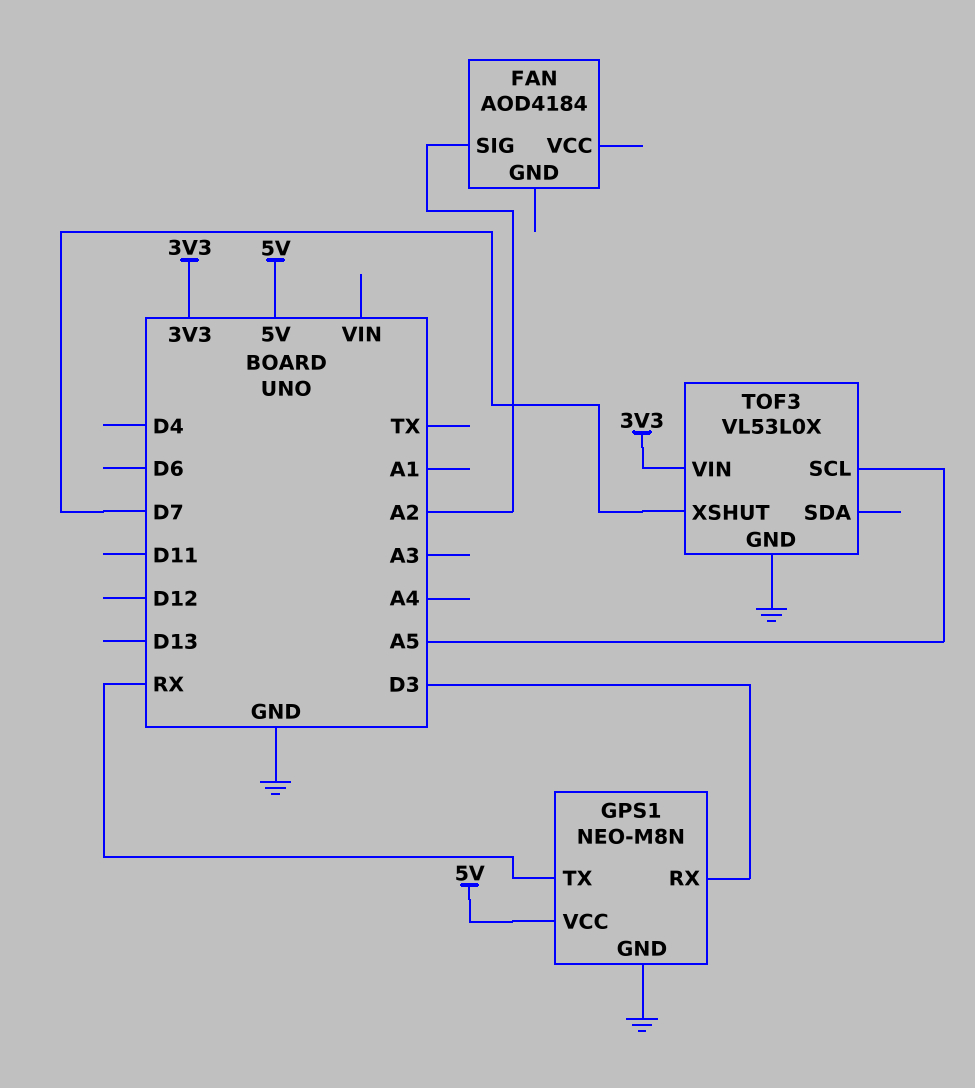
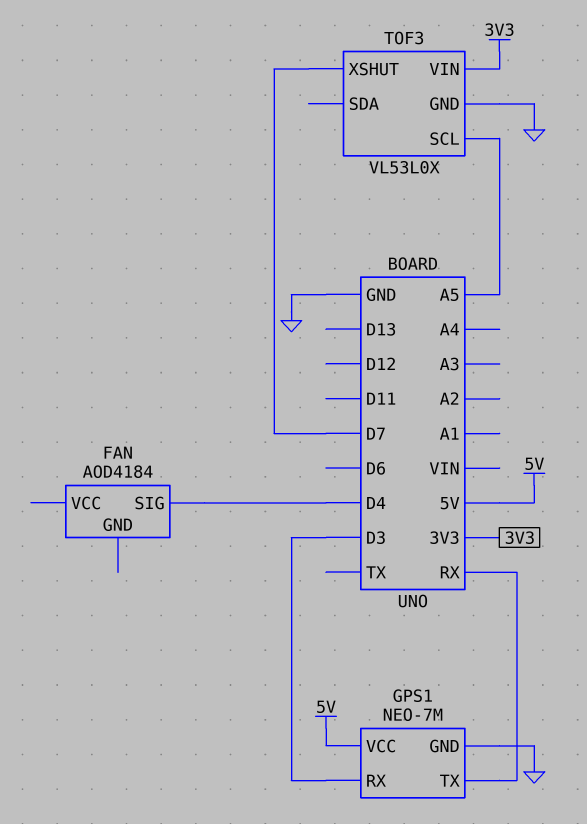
FAN pin SIG: A2 -> D4
GPS1: NEO-M8N -> NEO-7M

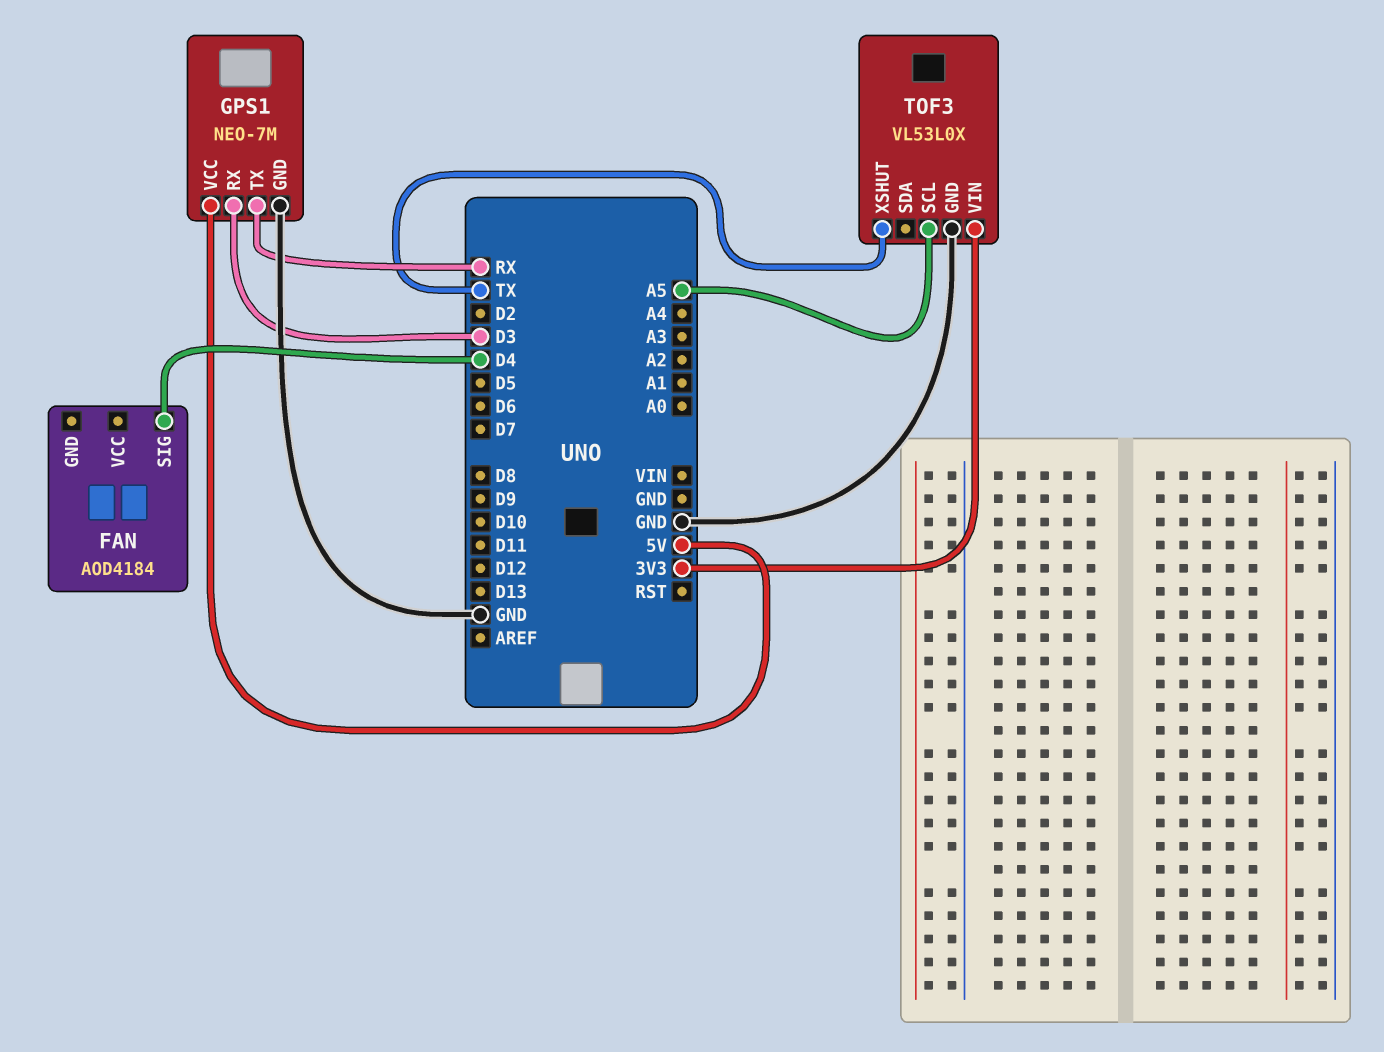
TOF3 pin XSHUT: D7 -> TX

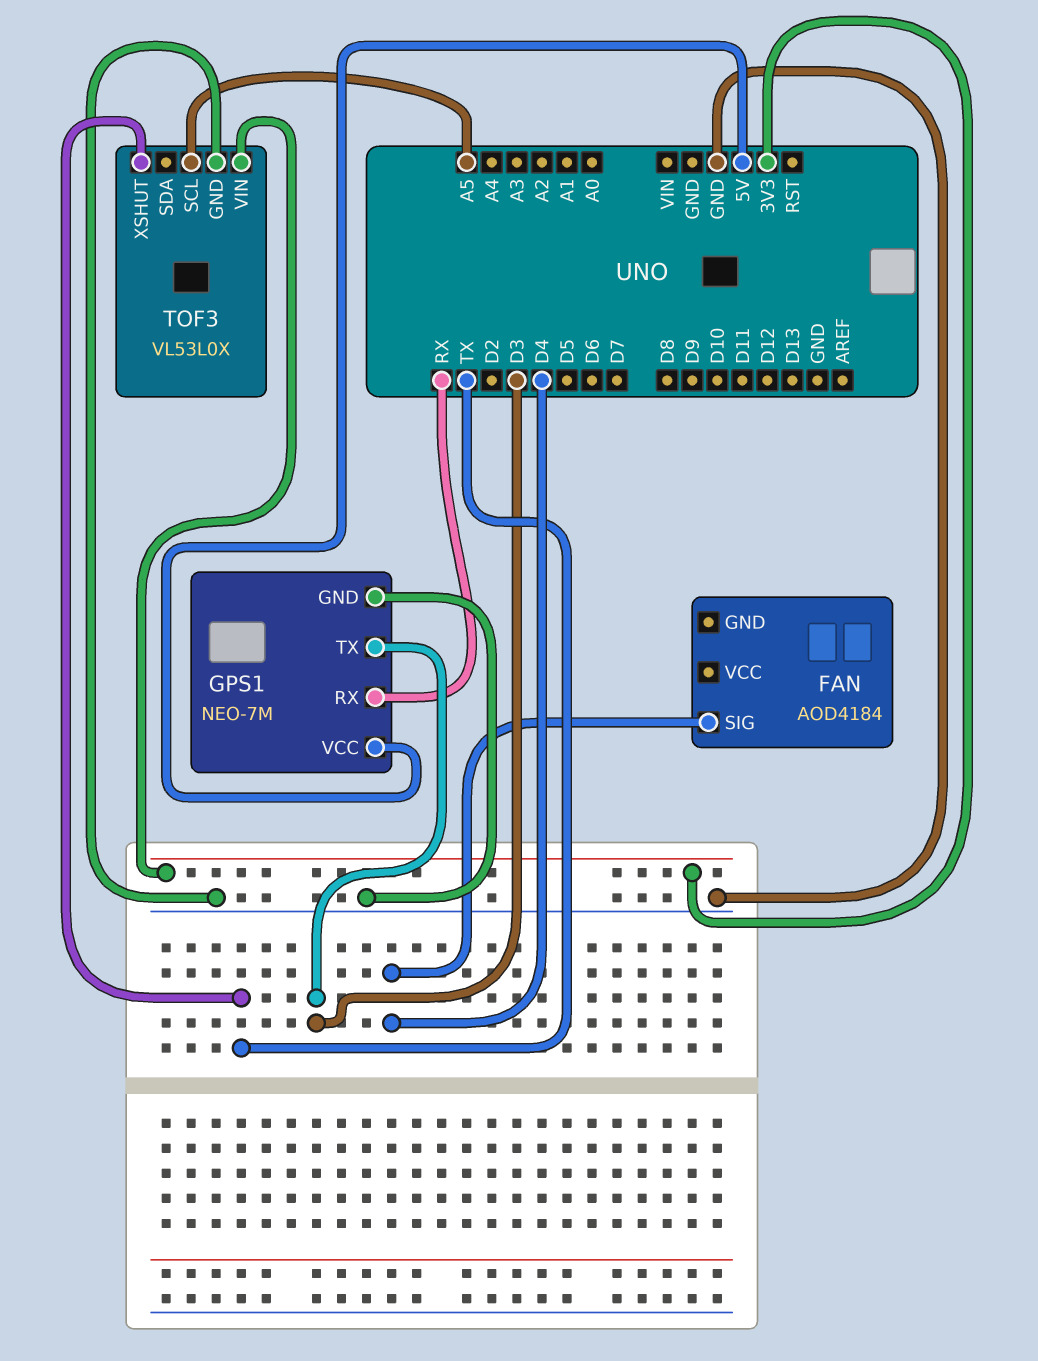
GPS1 pin RX: D3 -> RX
GPS1 pin TX: RX -> D3

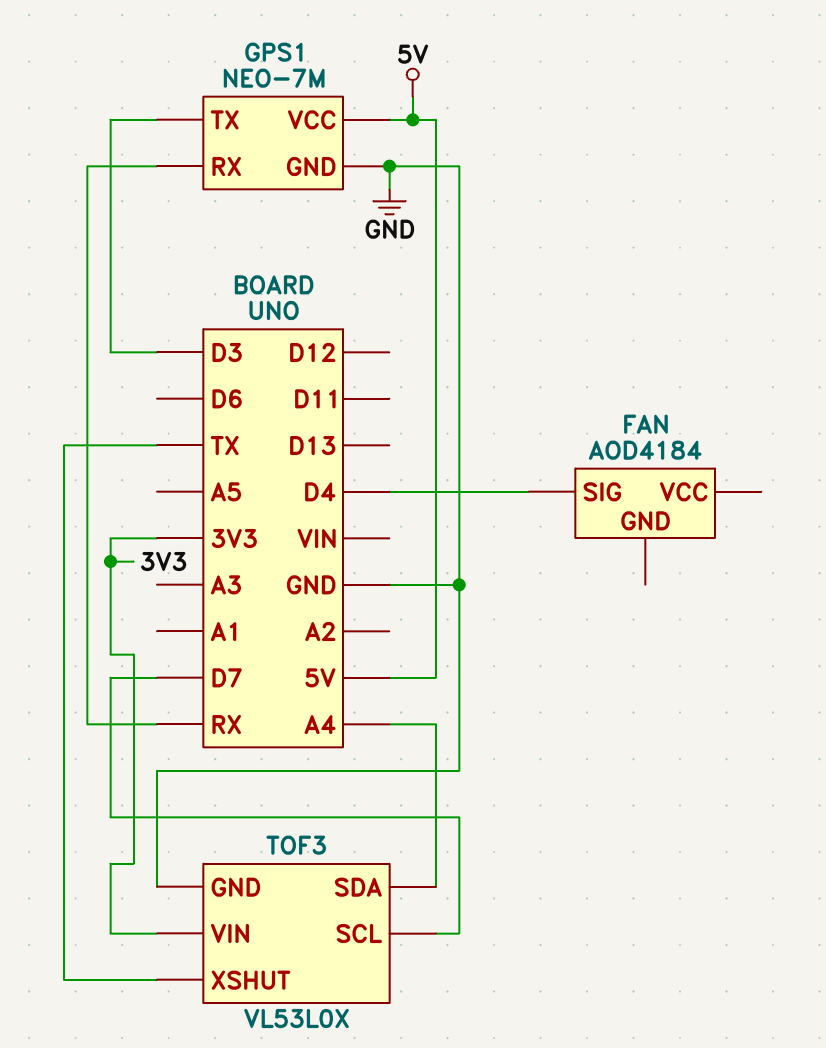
TOF3 pin SCL: A5 -> D7
TOF3 pin SDA: none -> A4

